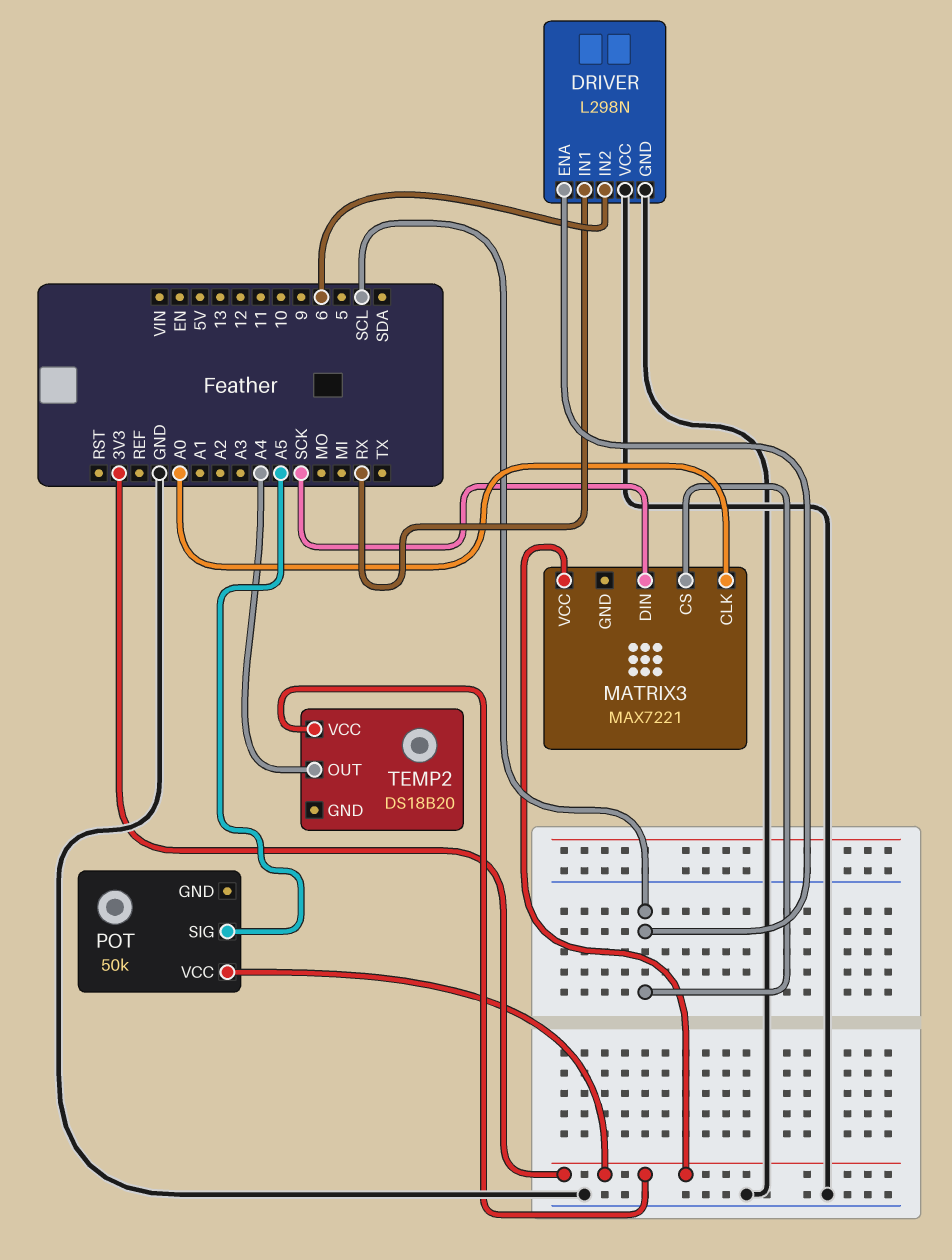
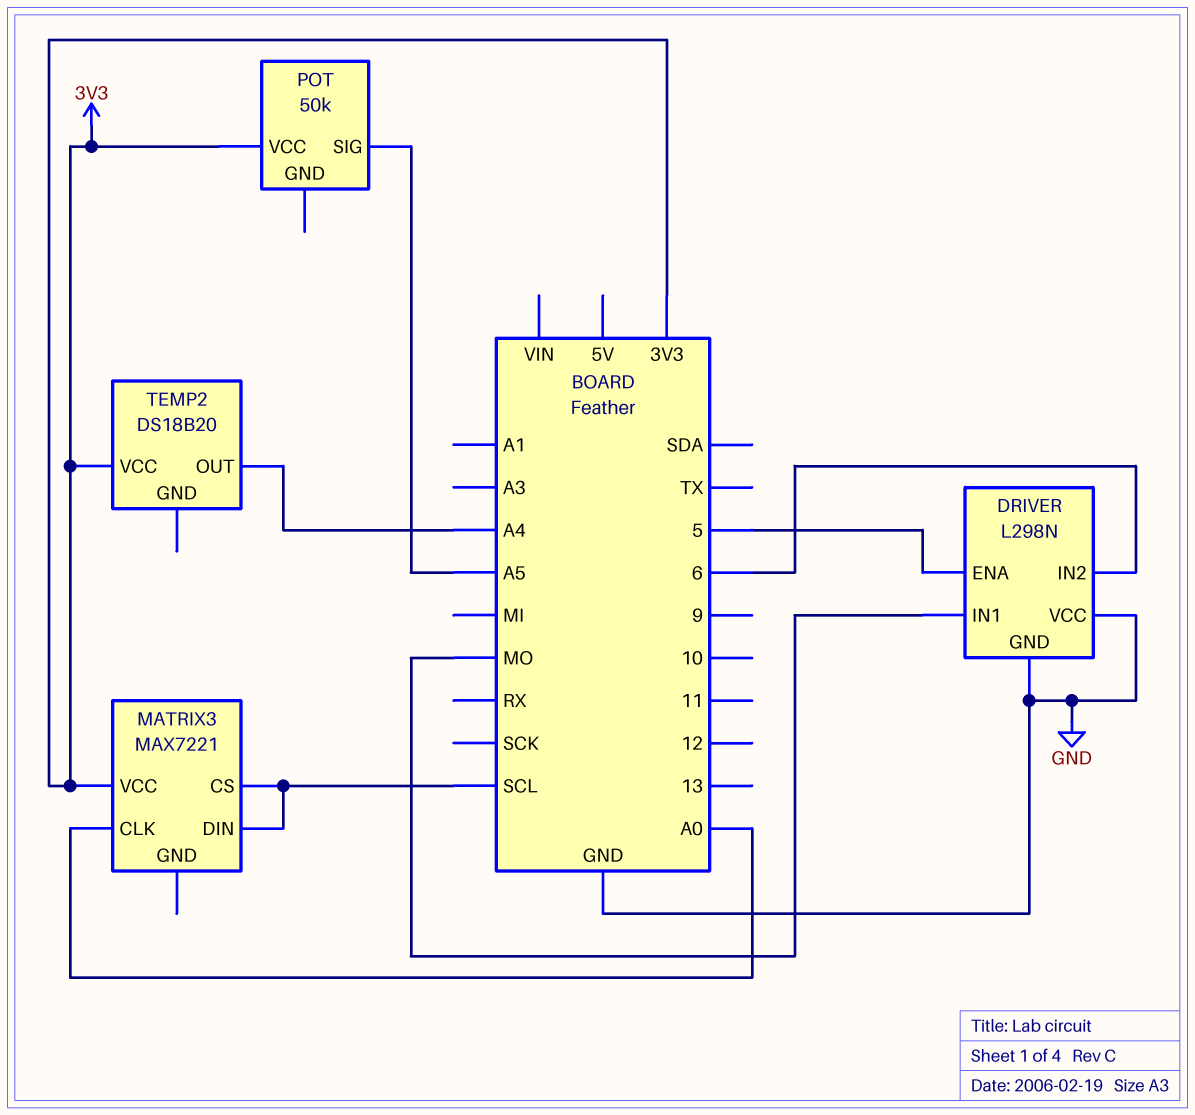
DRIVER pin ENA: SCL -> 5
DRIVER pin IN1: RX -> MO
MATRIX3 pin DIN: SCK -> SCL

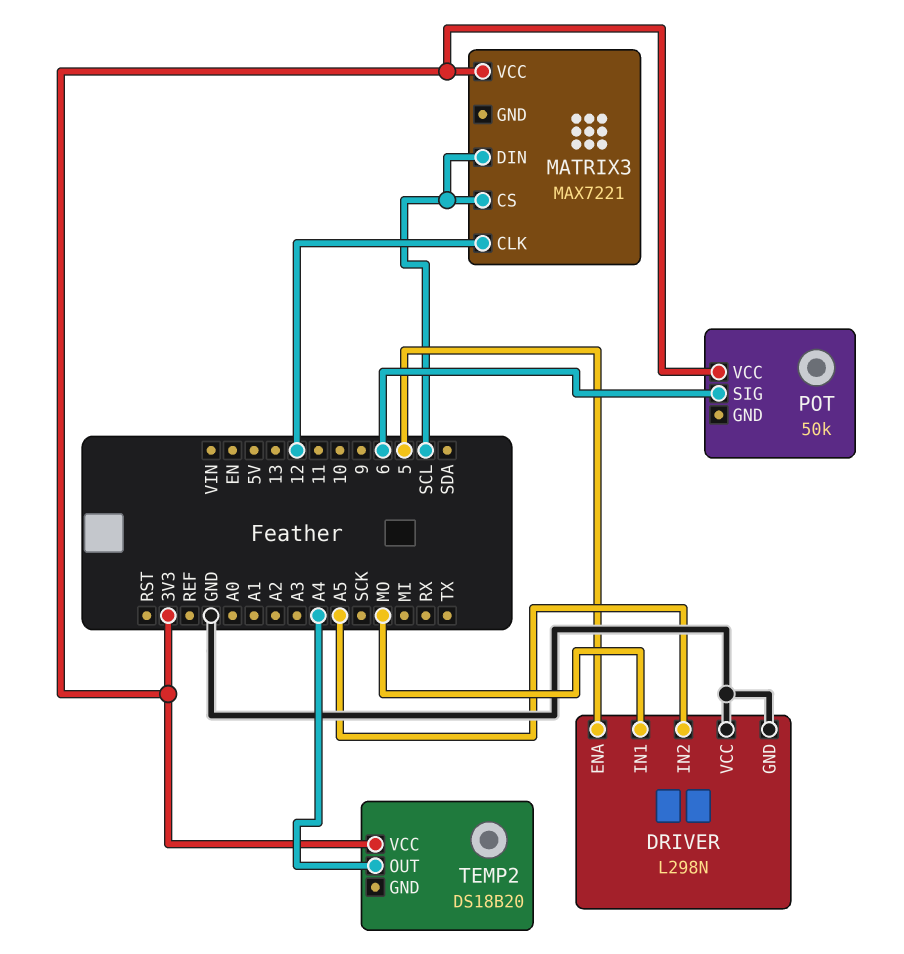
DRIVER pin IN2: 6 -> A5
MATRIX3 pin CLK: A0 -> 12
POT pin SIG: A5 -> 6

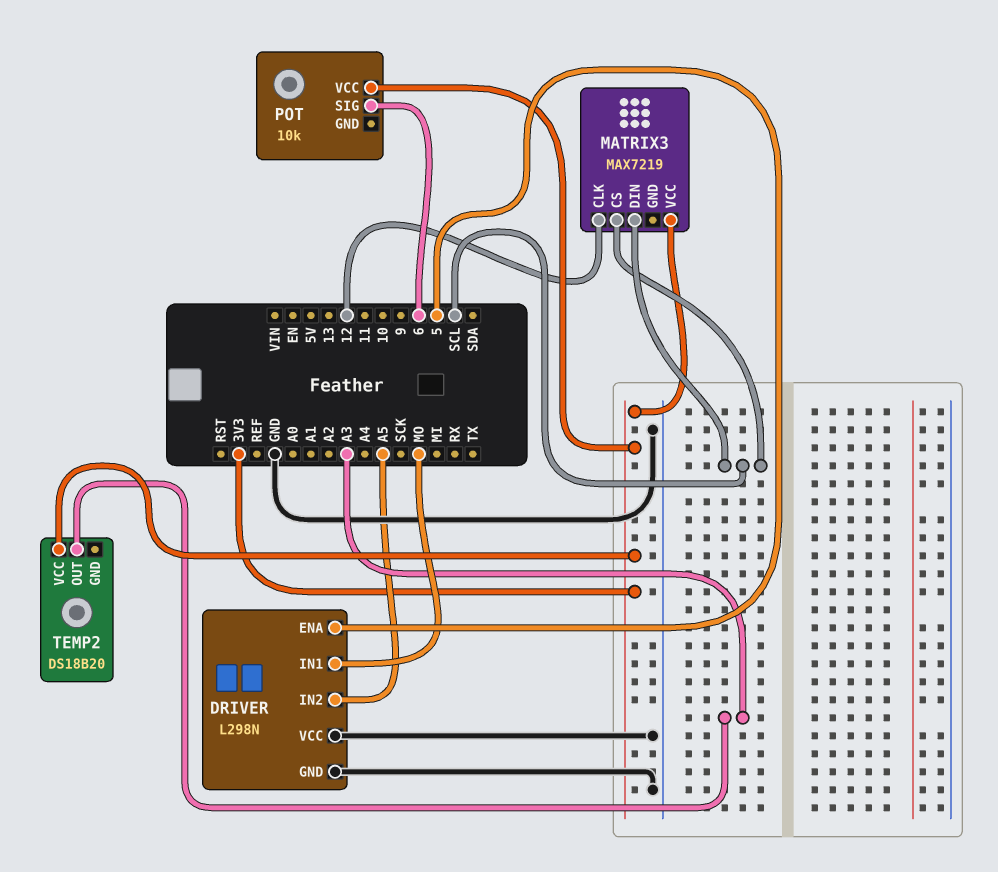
MATRIX3: MAX7221 -> MAX7219
POT: 50k -> 10k
TEMP2 pin OUT: A4 -> A3

